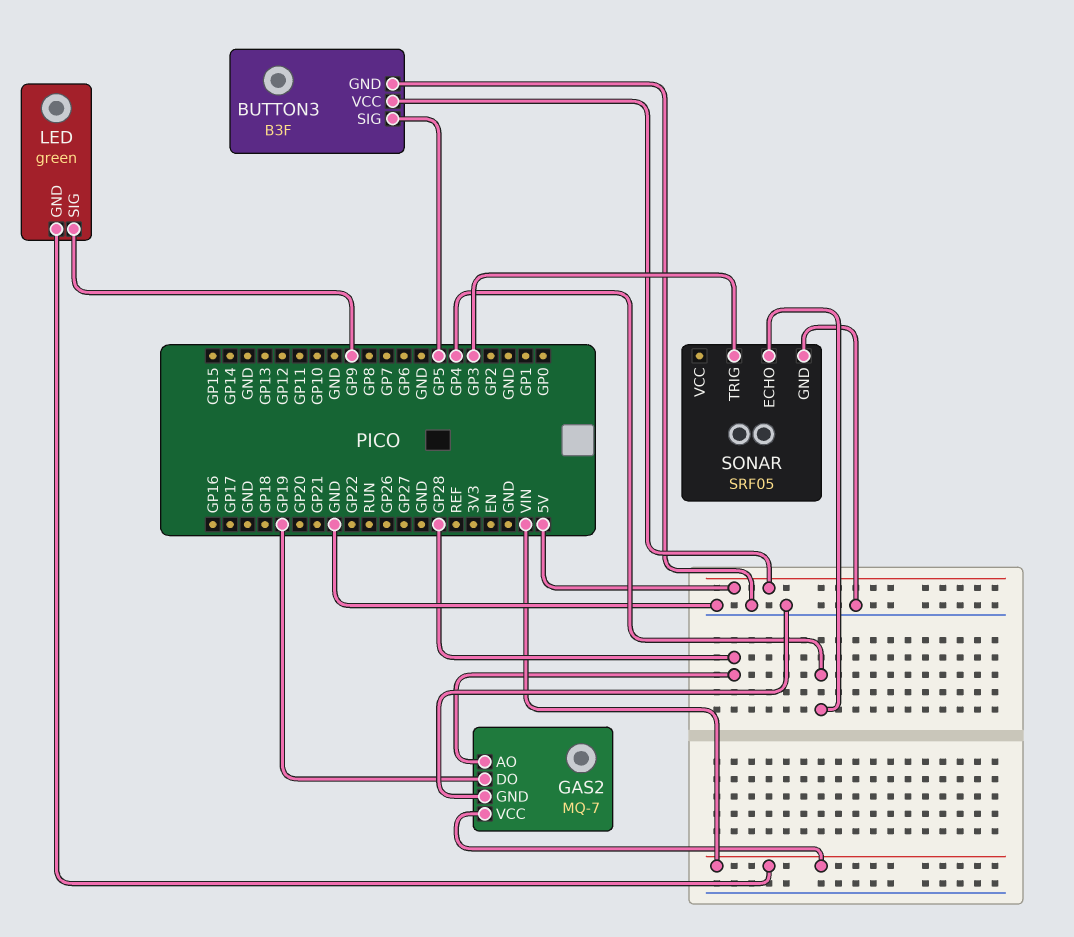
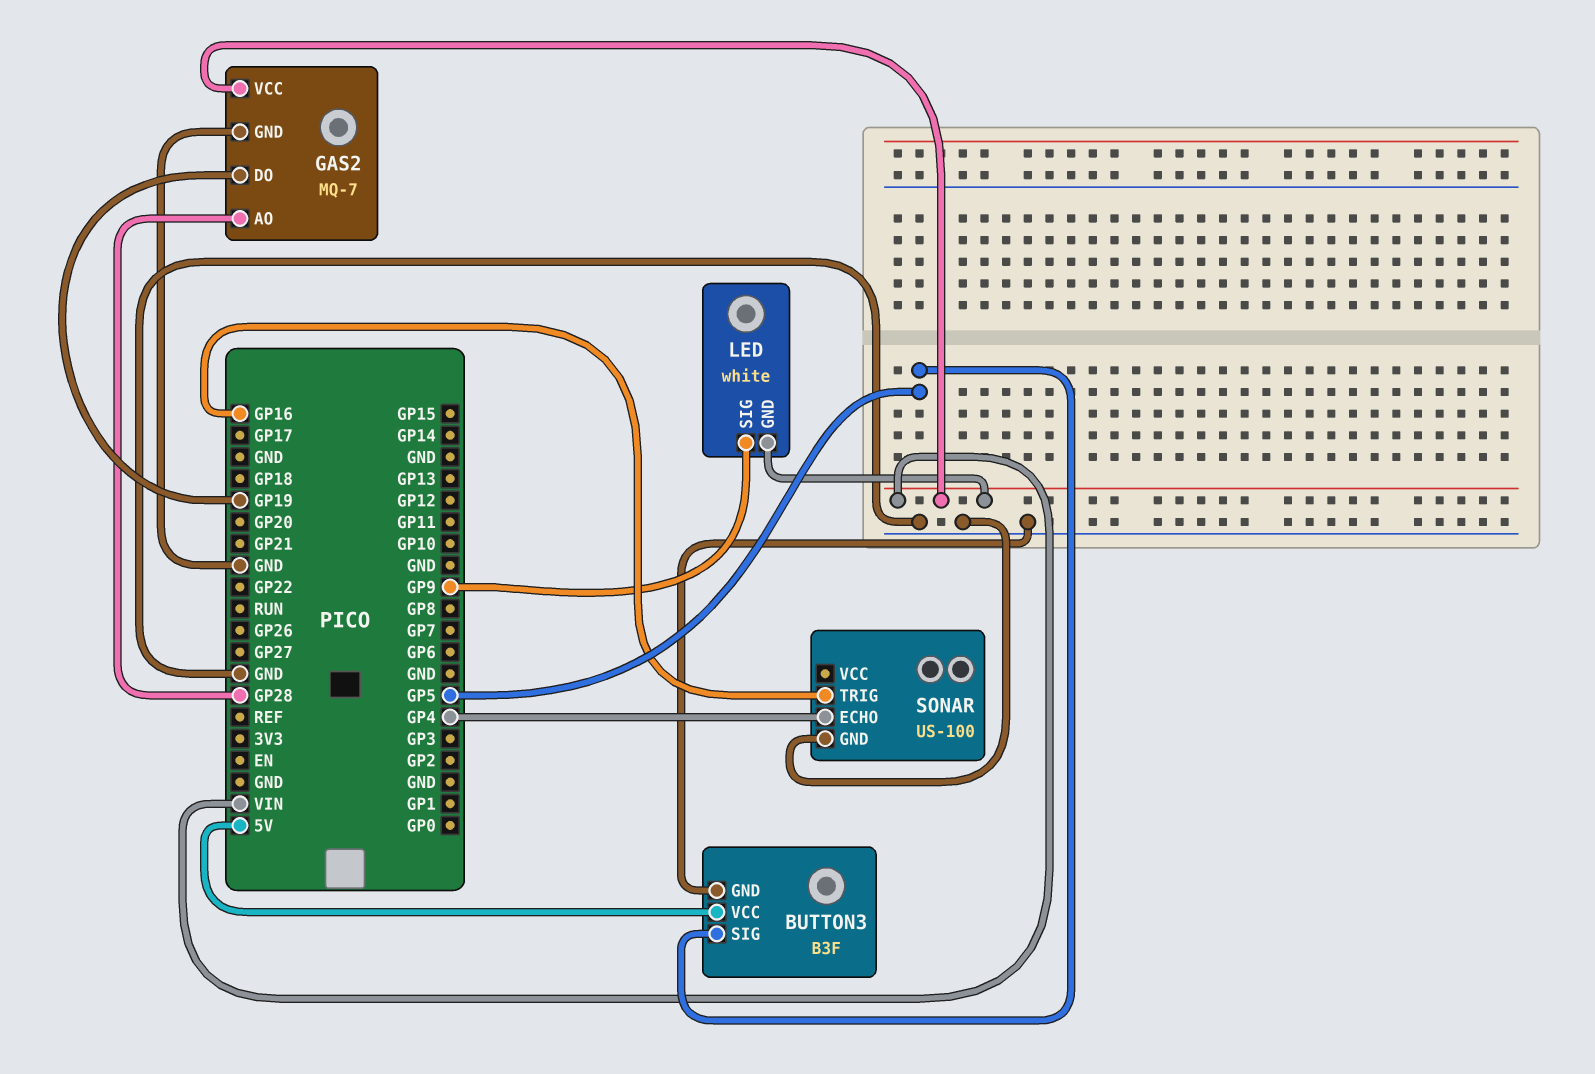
LED: green -> white
SONAR: SRF05 -> US-100
SONAR pin TRIG: GP3 -> GP16

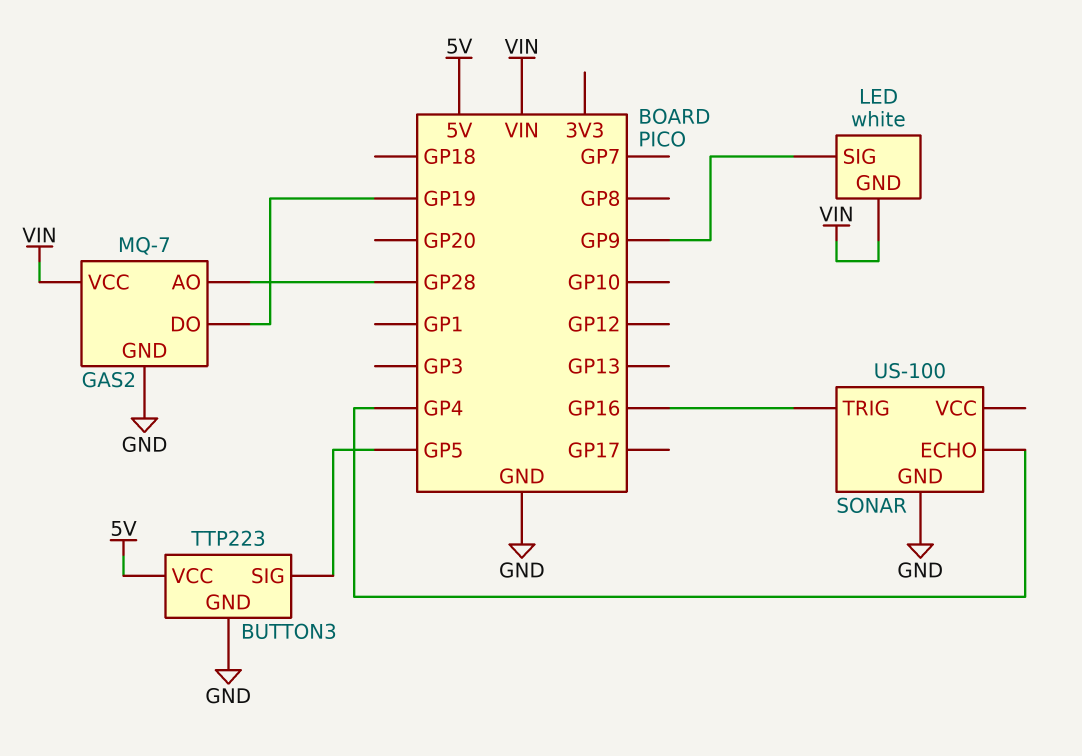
BUTTON3: B3F -> TTP223

